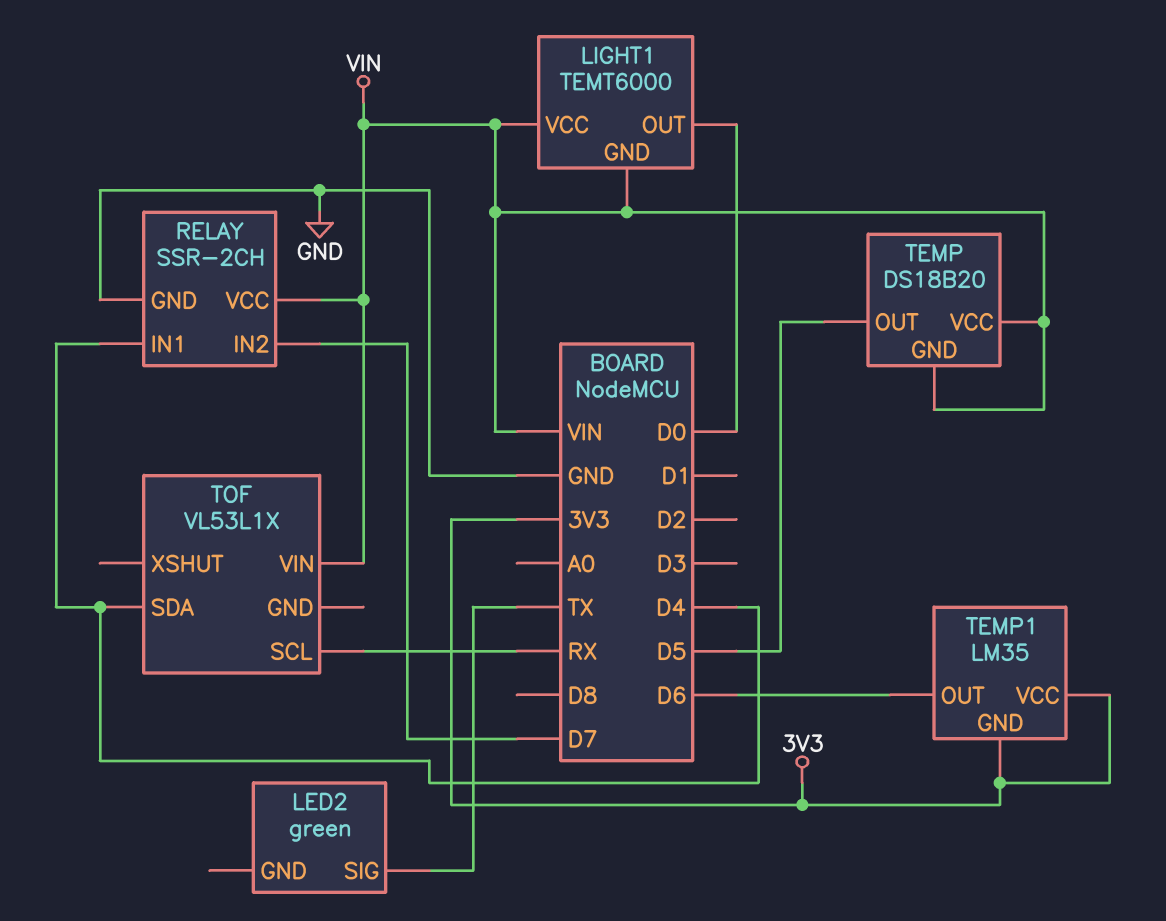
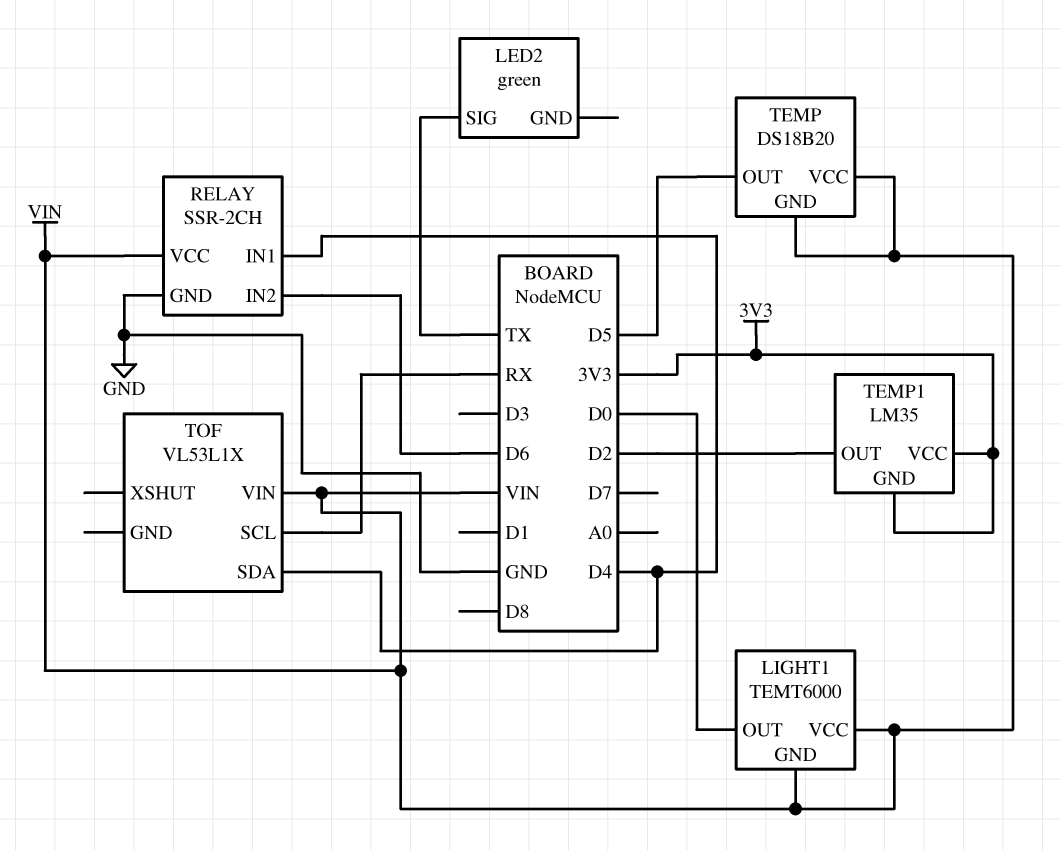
RELAY pin IN2: D7 -> D6
TEMP1 pin OUT: D6 -> D2

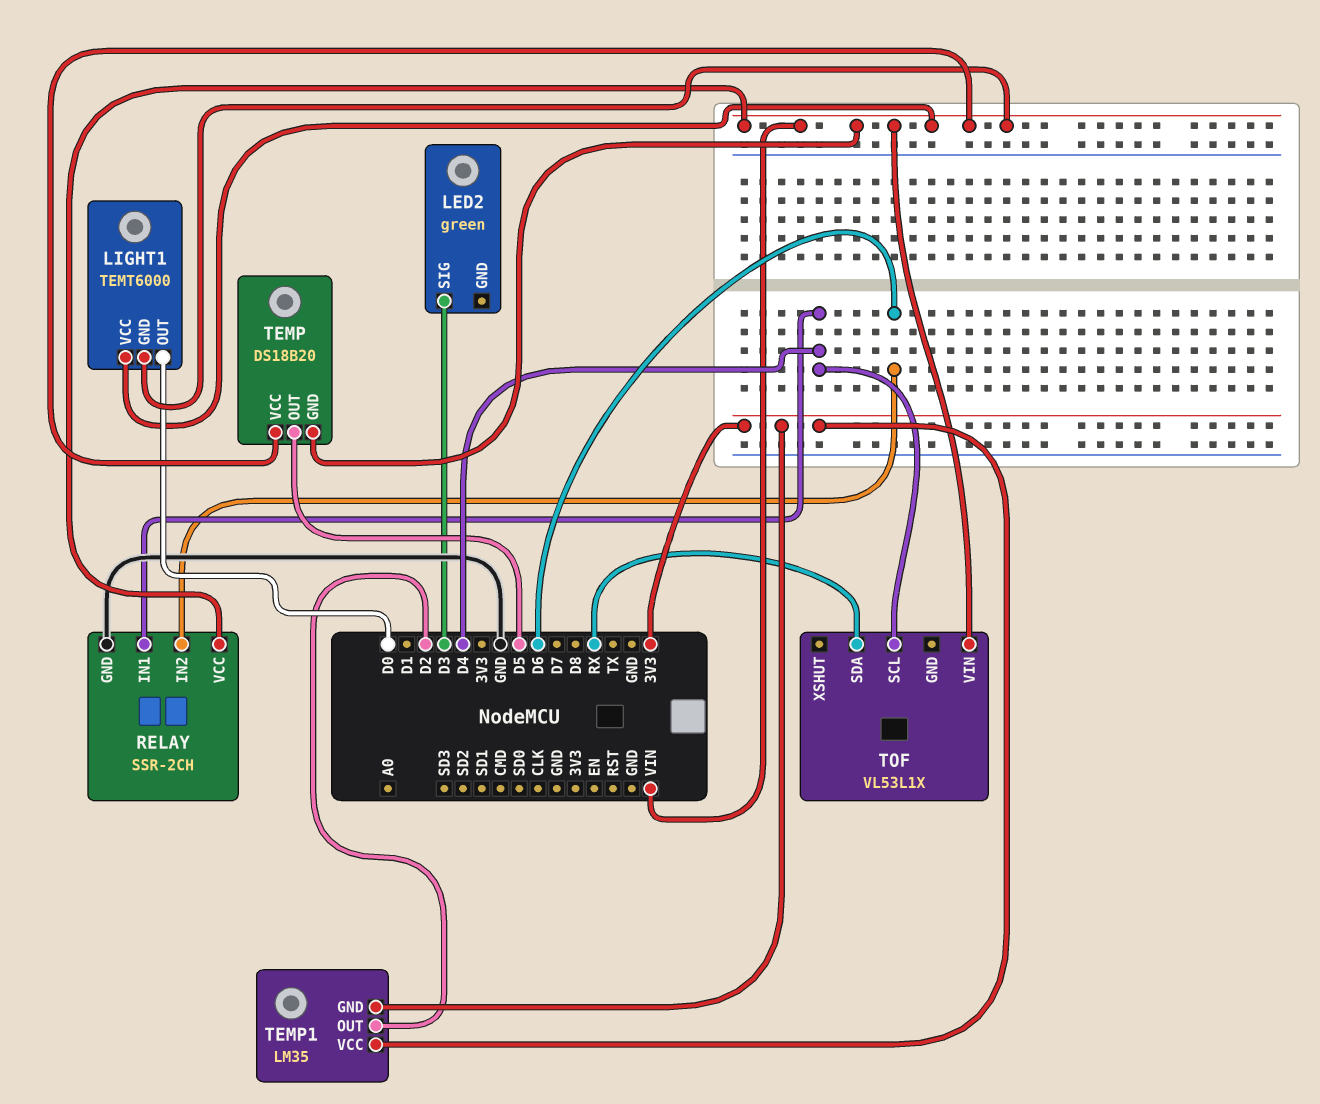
LED2 pin SIG: TX -> D3
TOF pin SCL: RX -> D4
TOF pin SDA: D4 -> RX

